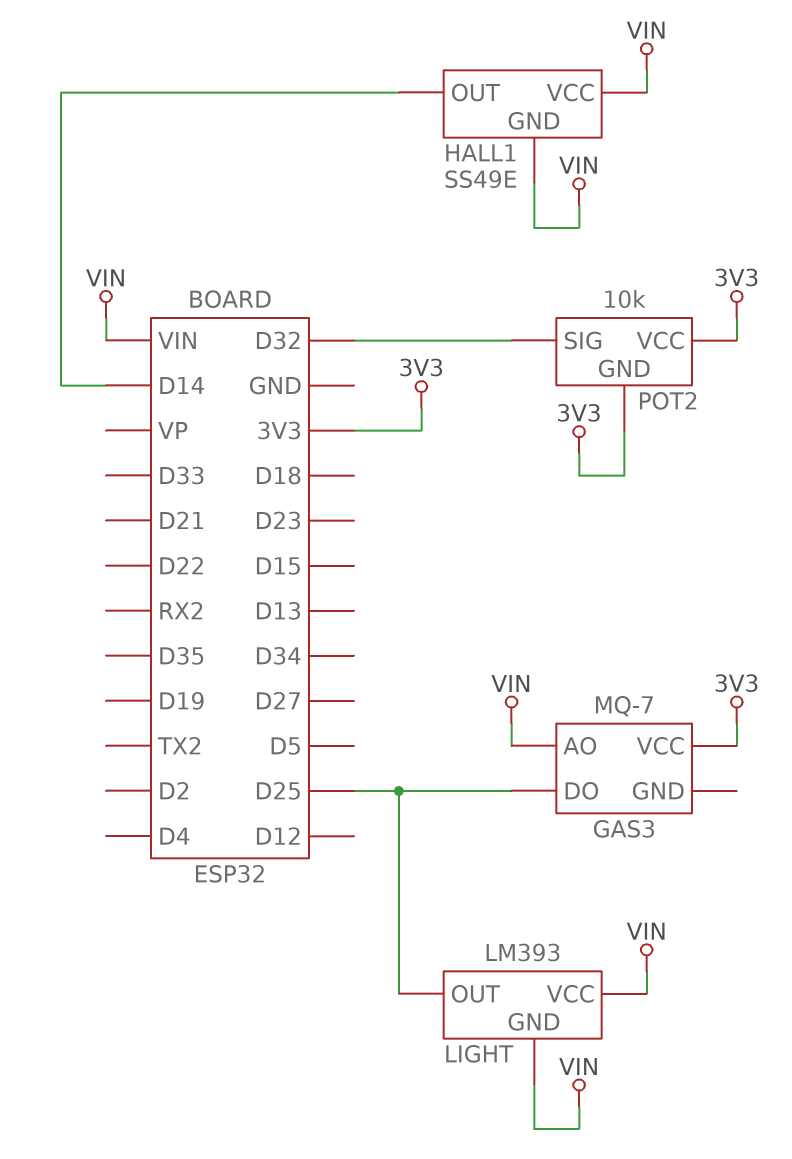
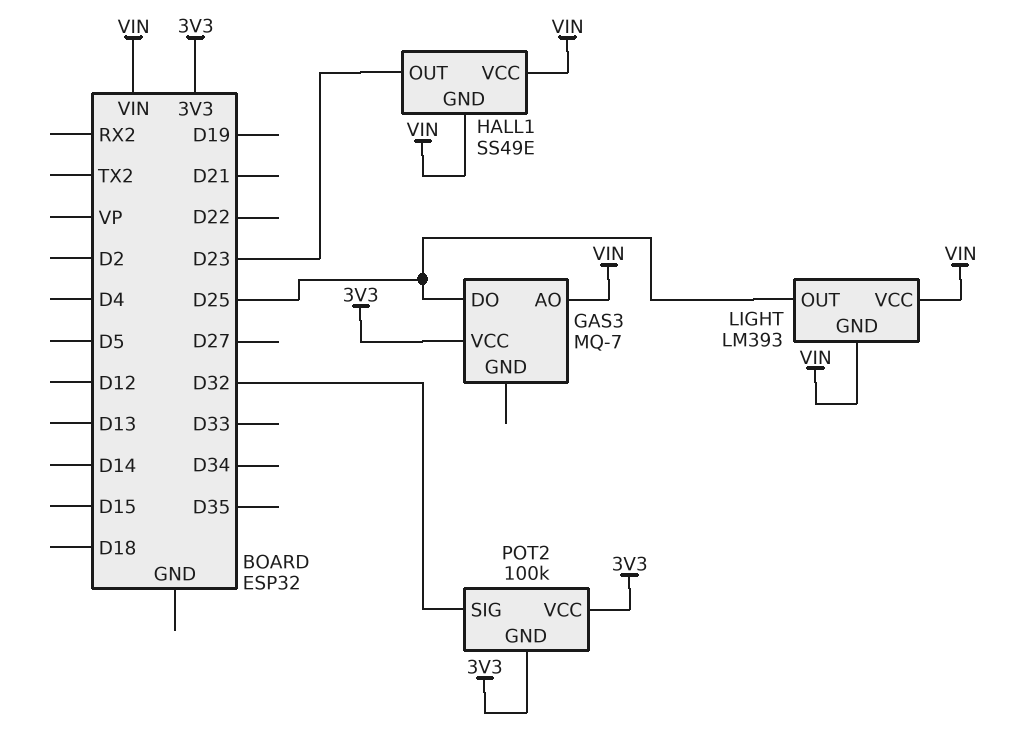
HALL1 pin OUT: D14 -> D23
POT2: 10k -> 100k

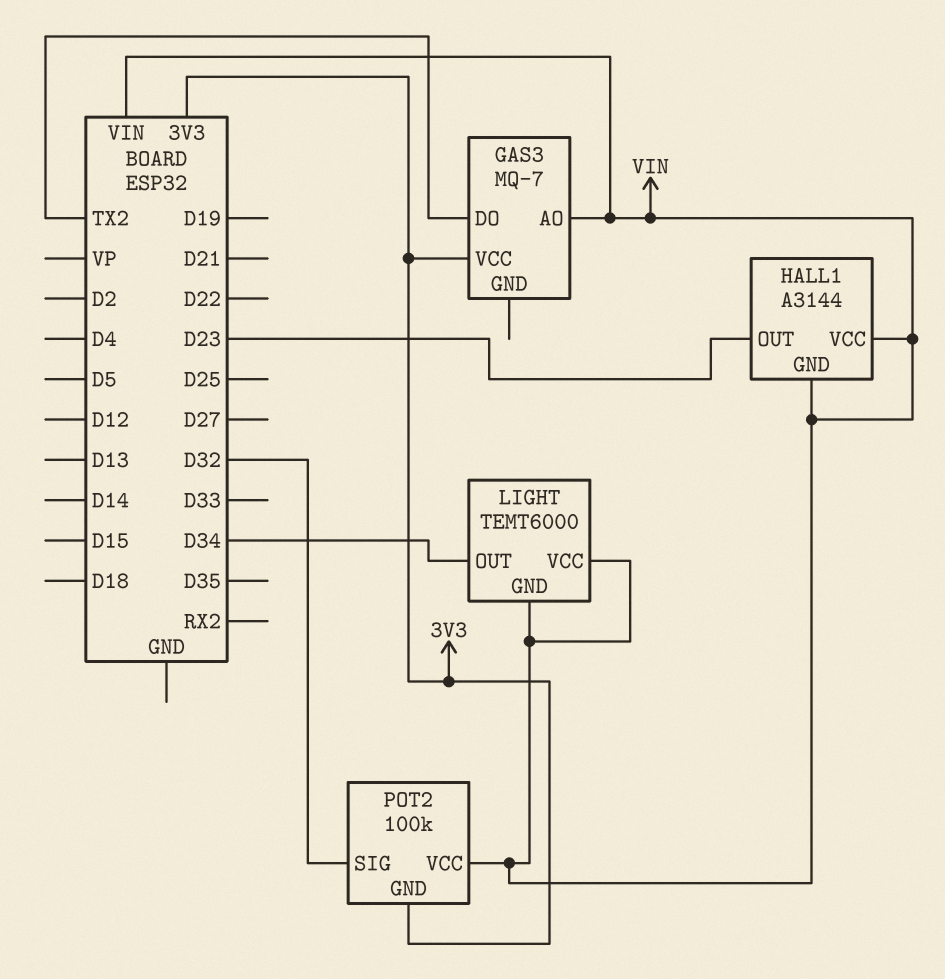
GAS3 pin DO: D25 -> TX2
HALL1: SS49E -> A3144
LIGHT: LM393 -> TEMT6000
LIGHT pin OUT: D25 -> D34
POT2 pin VCC: 3V3 -> VIN

